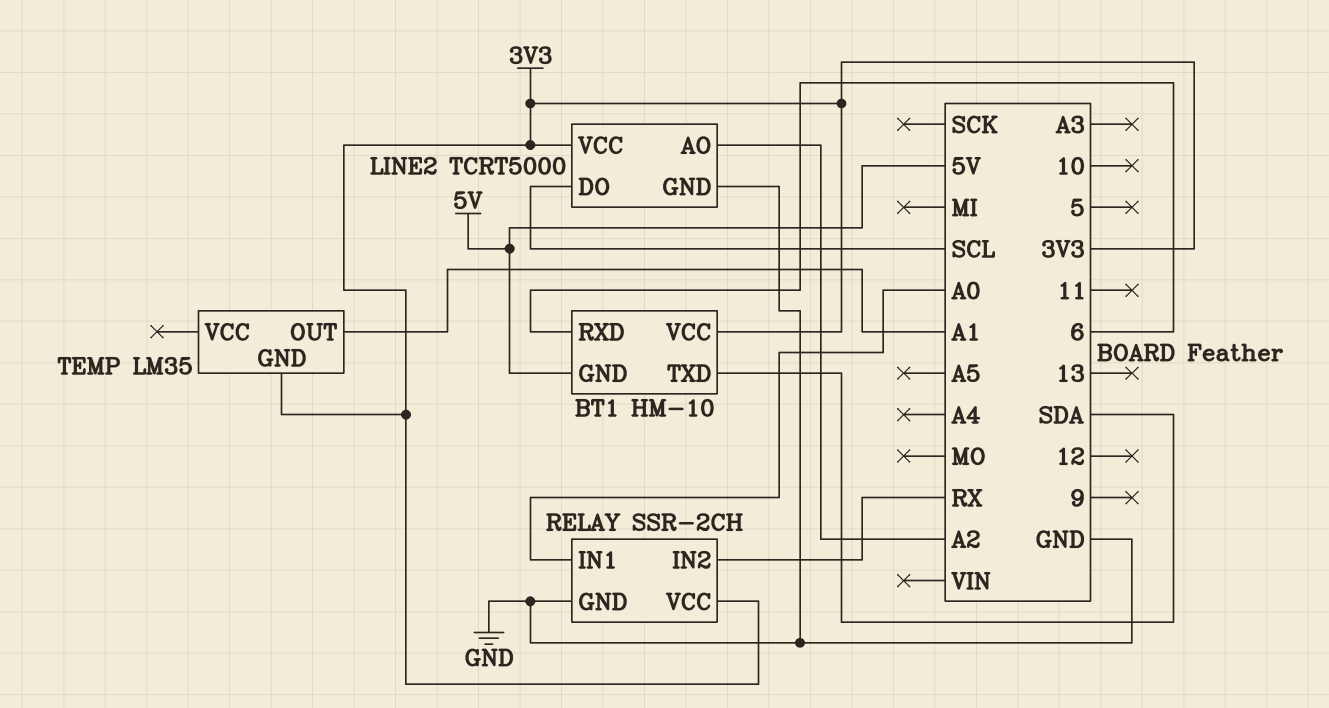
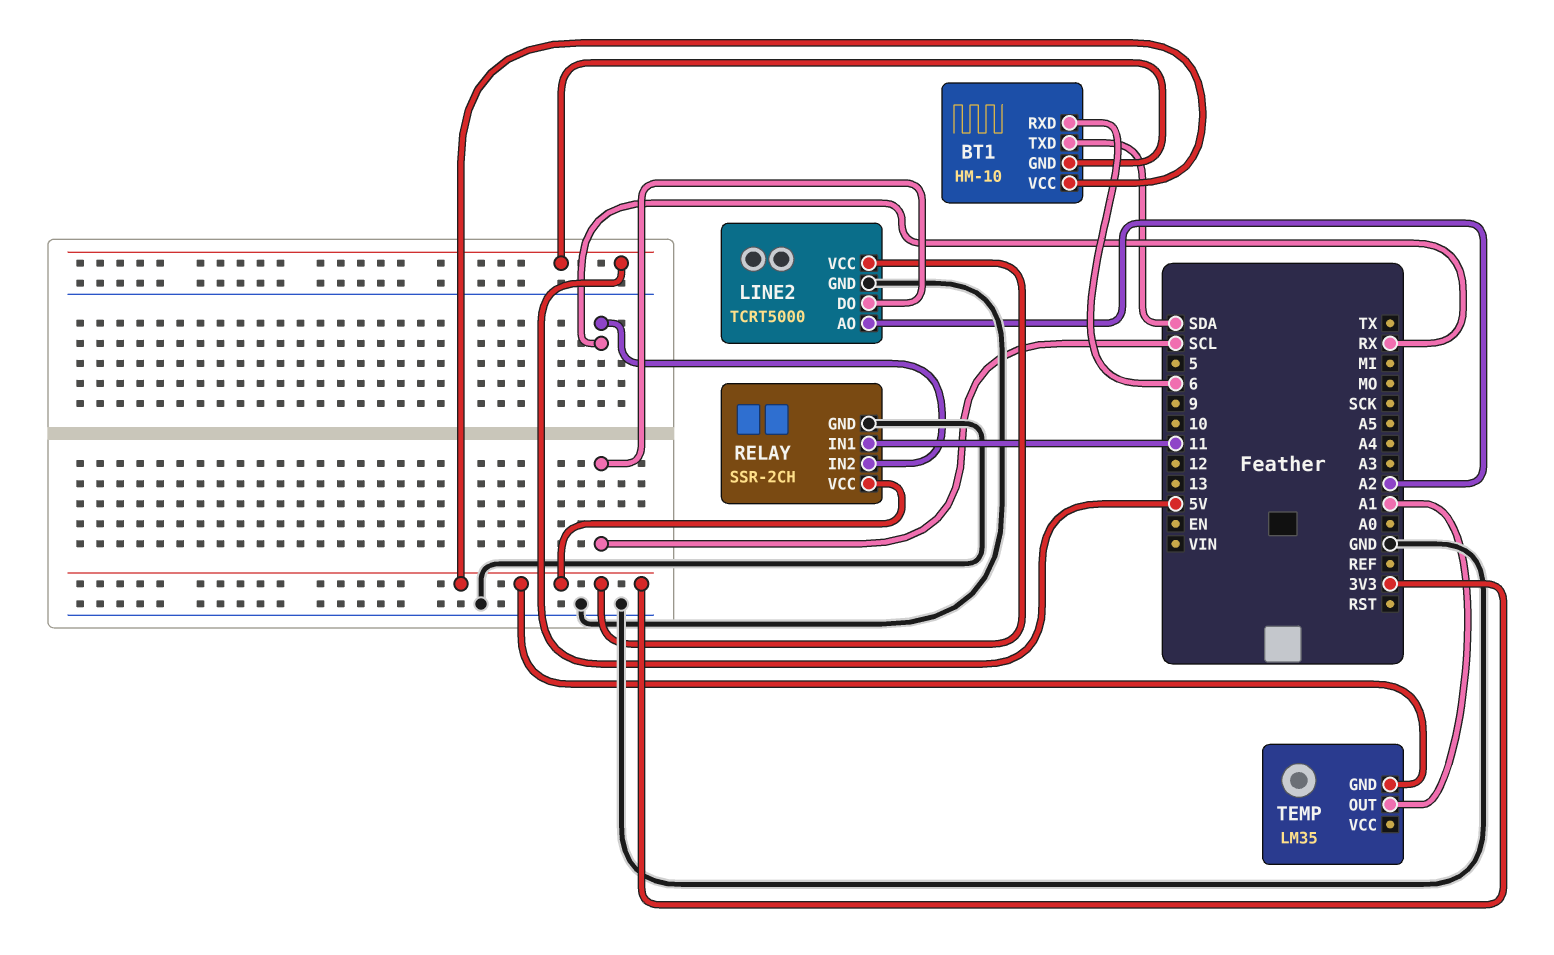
RELAY pin IN1: A0 -> 11

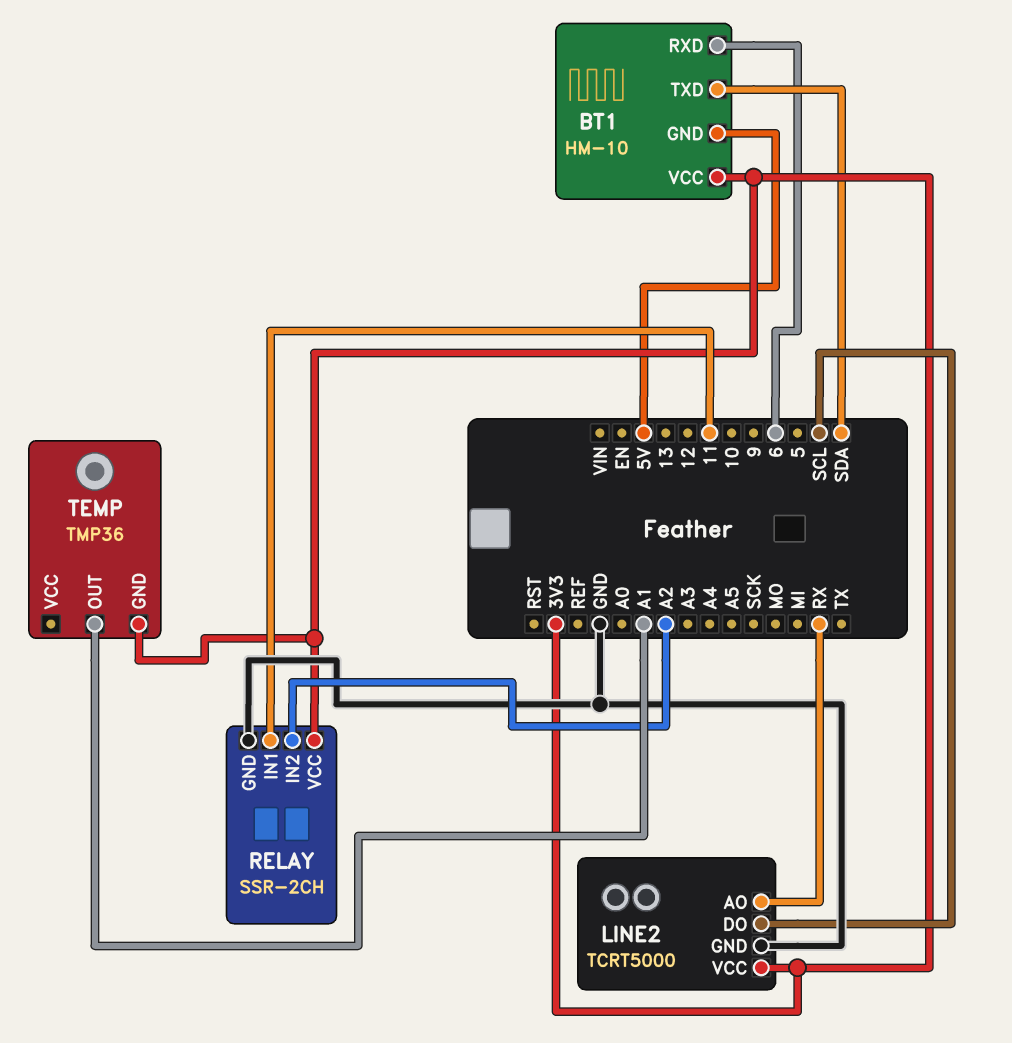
LINE2 pin AO: A2 -> RX
RELAY pin IN2: RX -> A2
TEMP: LM35 -> TMP36

